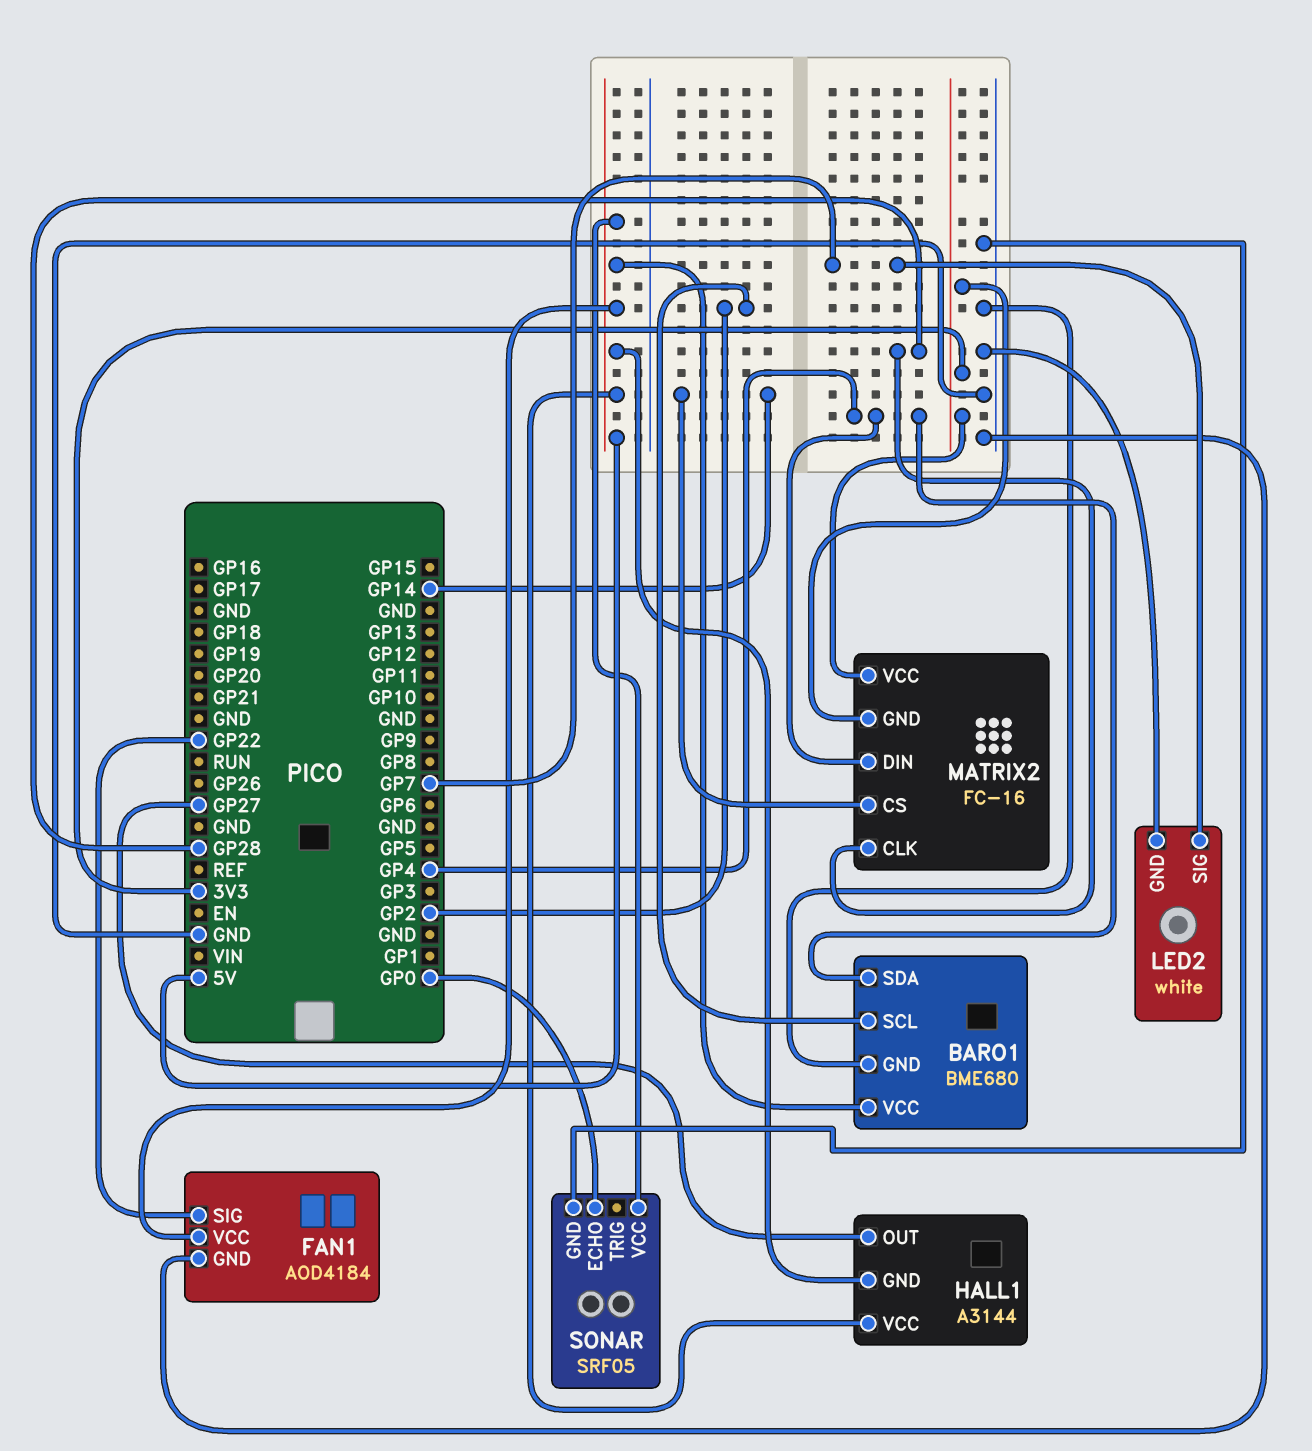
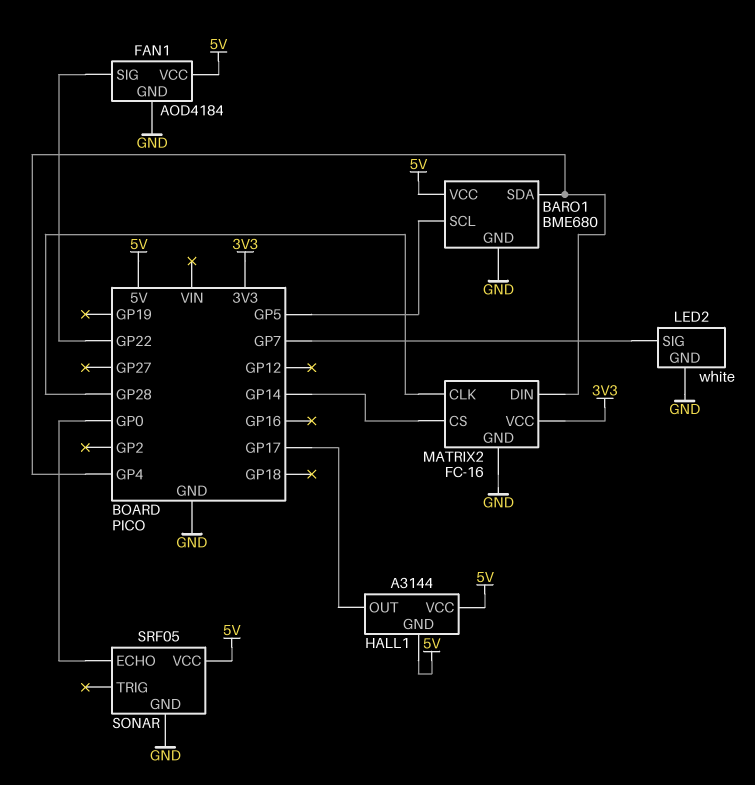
BARO1 pin SCL: GP2 -> GP5
HALL1 pin OUT: GP27 -> GP17
MATRIX2 pin GND: 3V3 -> GND

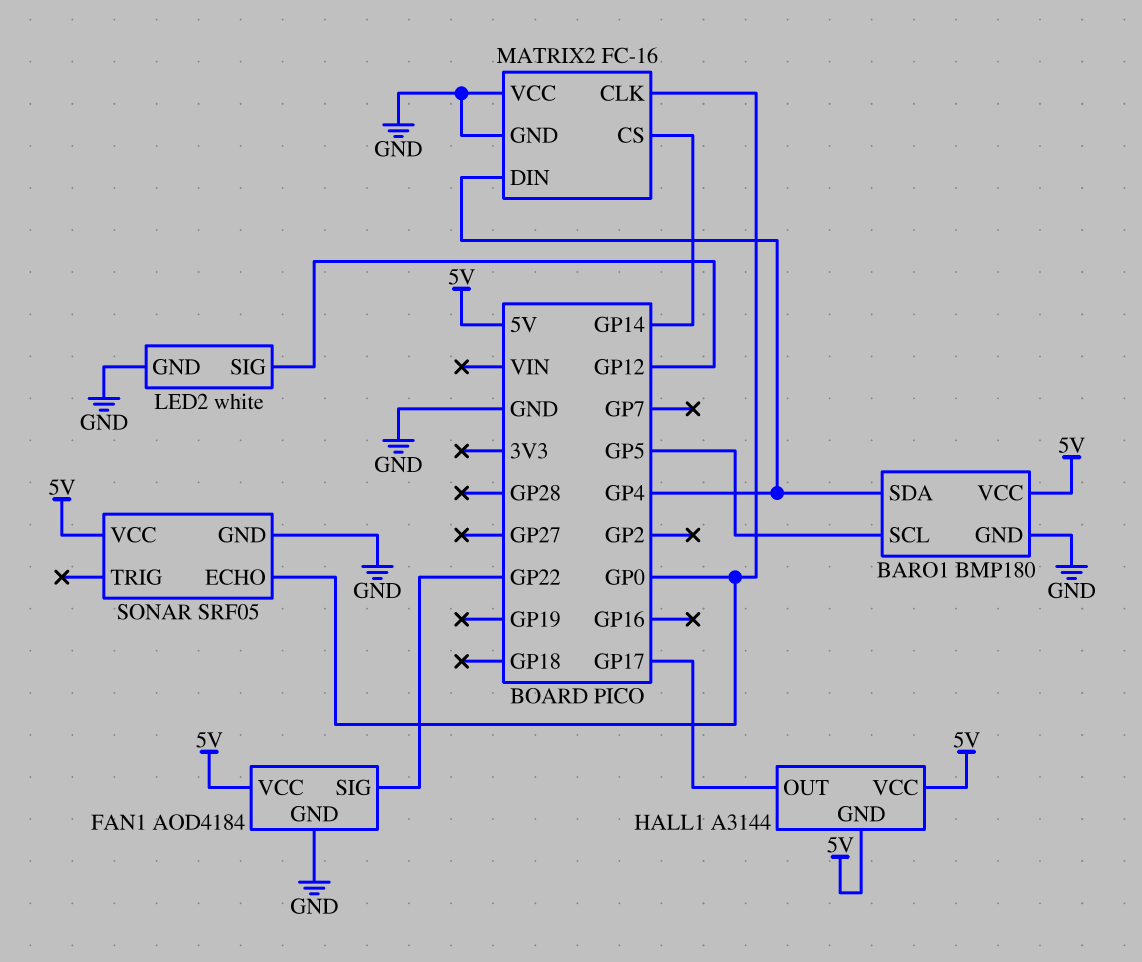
BARO1: BME680 -> BMP180
LED2 pin SIG: GP7 -> GP12
MATRIX2 pin CLK: GP28 -> GP0
MATRIX2 pin VCC: 3V3 -> GND

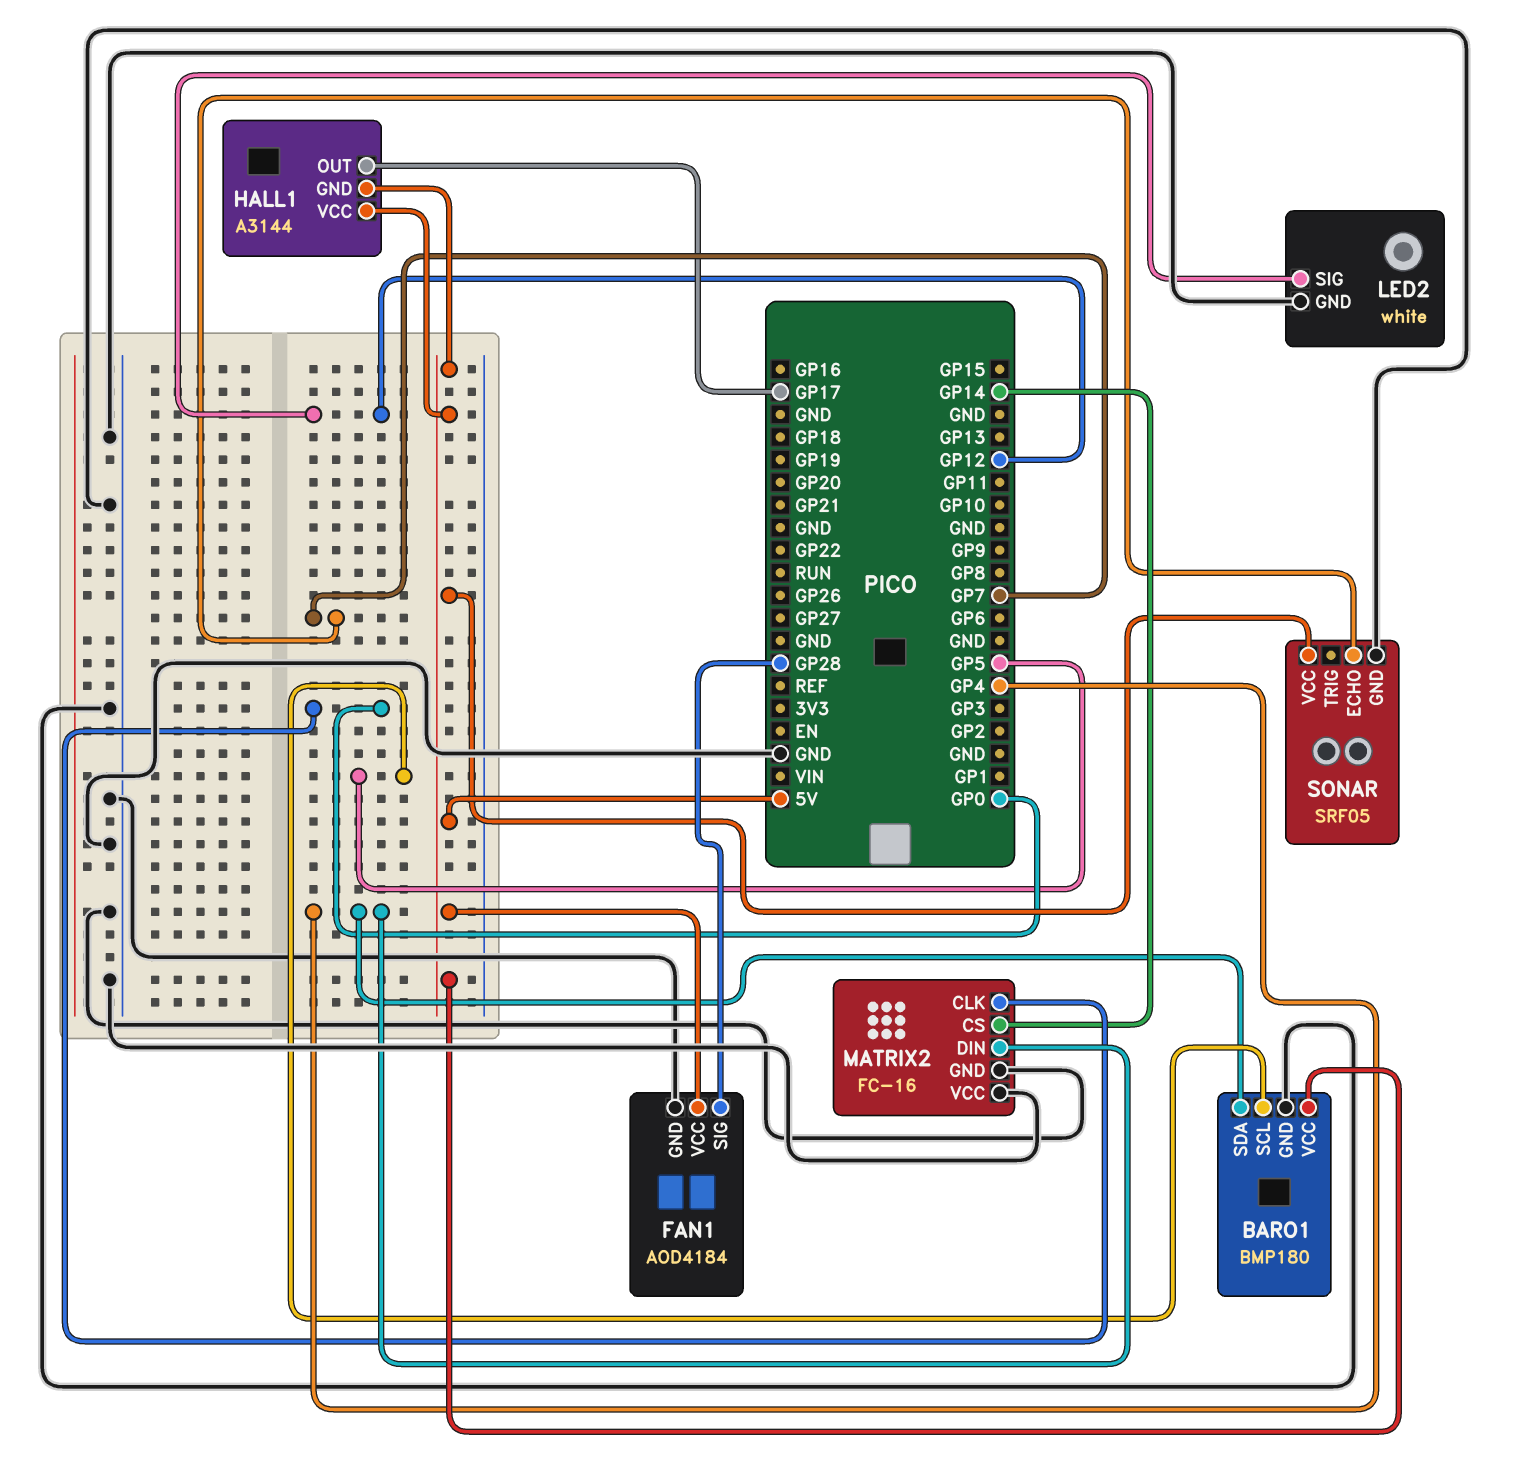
FAN1 pin SIG: GP22 -> GP28
SONAR pin ECHO: GP0 -> GP7

